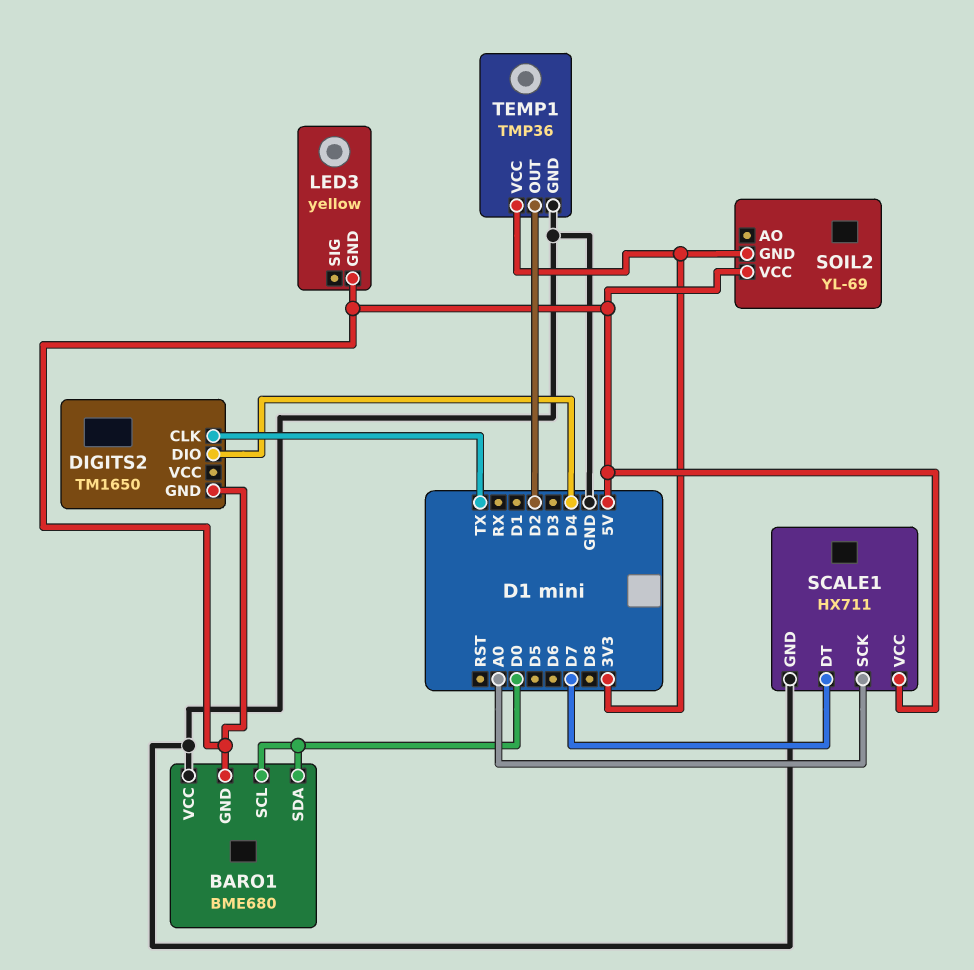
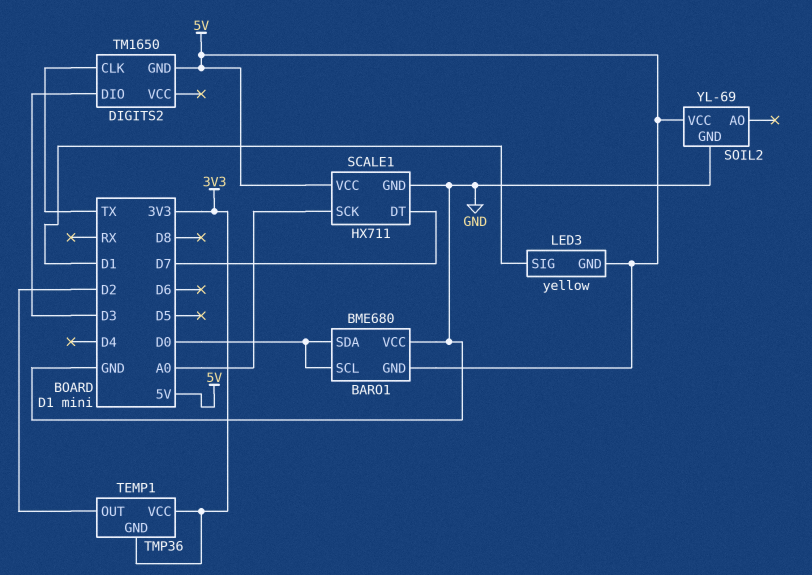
DIGITS2 pin DIO: D4 -> D3
LED3 pin SIG: none -> D1
SOIL2 pin GND: 3V3 -> GND
TEMP1 pin GND: GND -> 3V3

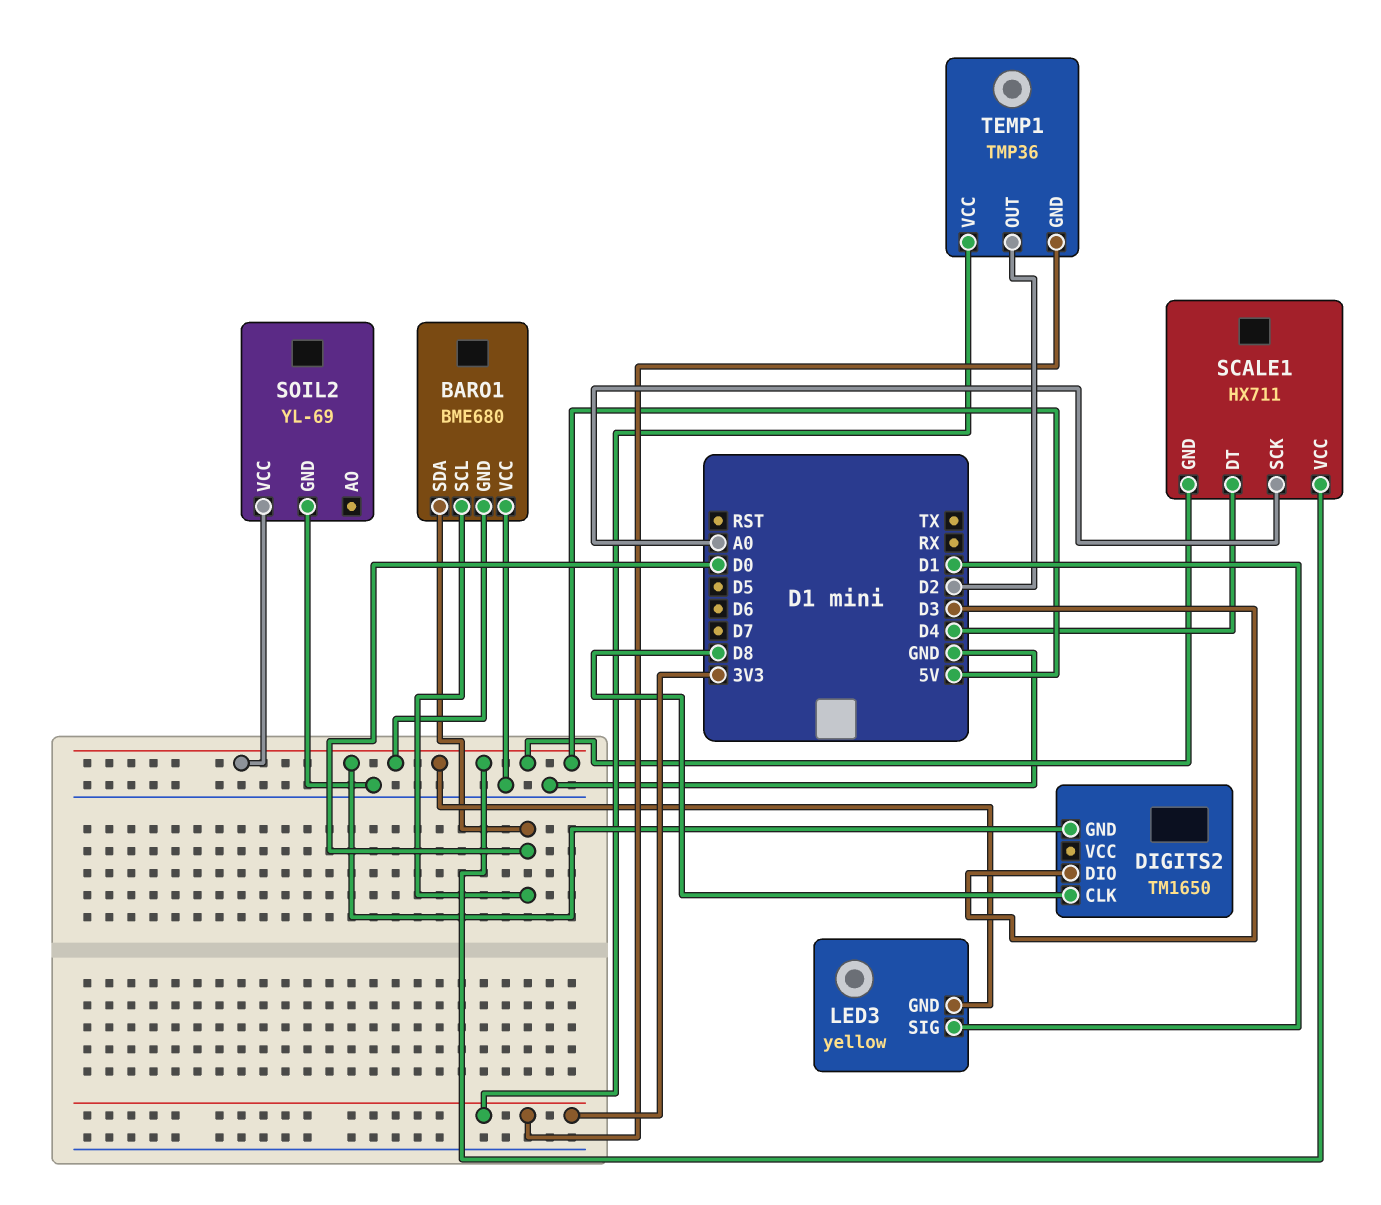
DIGITS2 pin CLK: TX -> D8
SCALE1 pin DT: D7 -> D4
SCALE1 pin GND: GND -> 5V

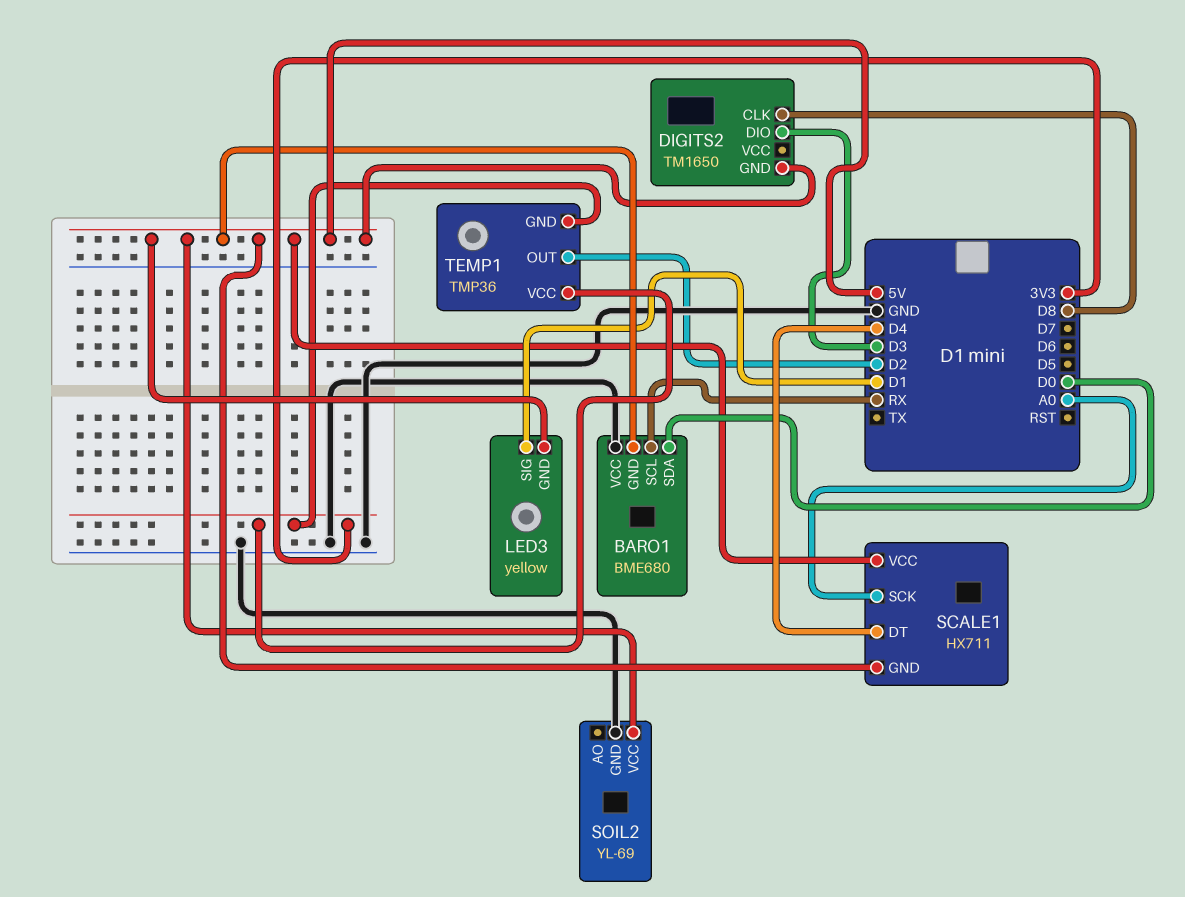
BARO1 pin SCL: D0 -> RX

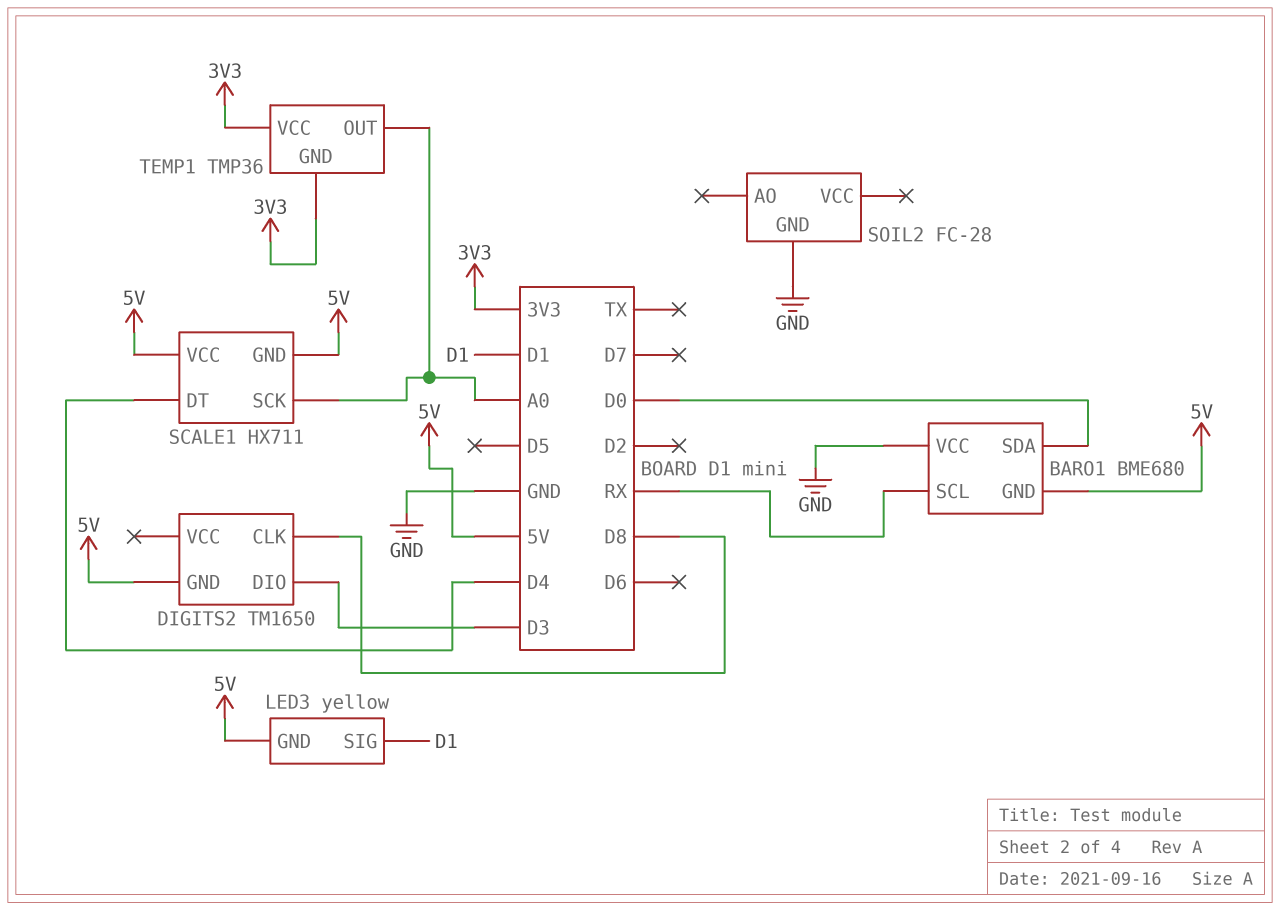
SOIL2: YL-69 -> FC-28
SOIL2 pin VCC: 5V -> none
TEMP1 pin OUT: D2 -> A0

